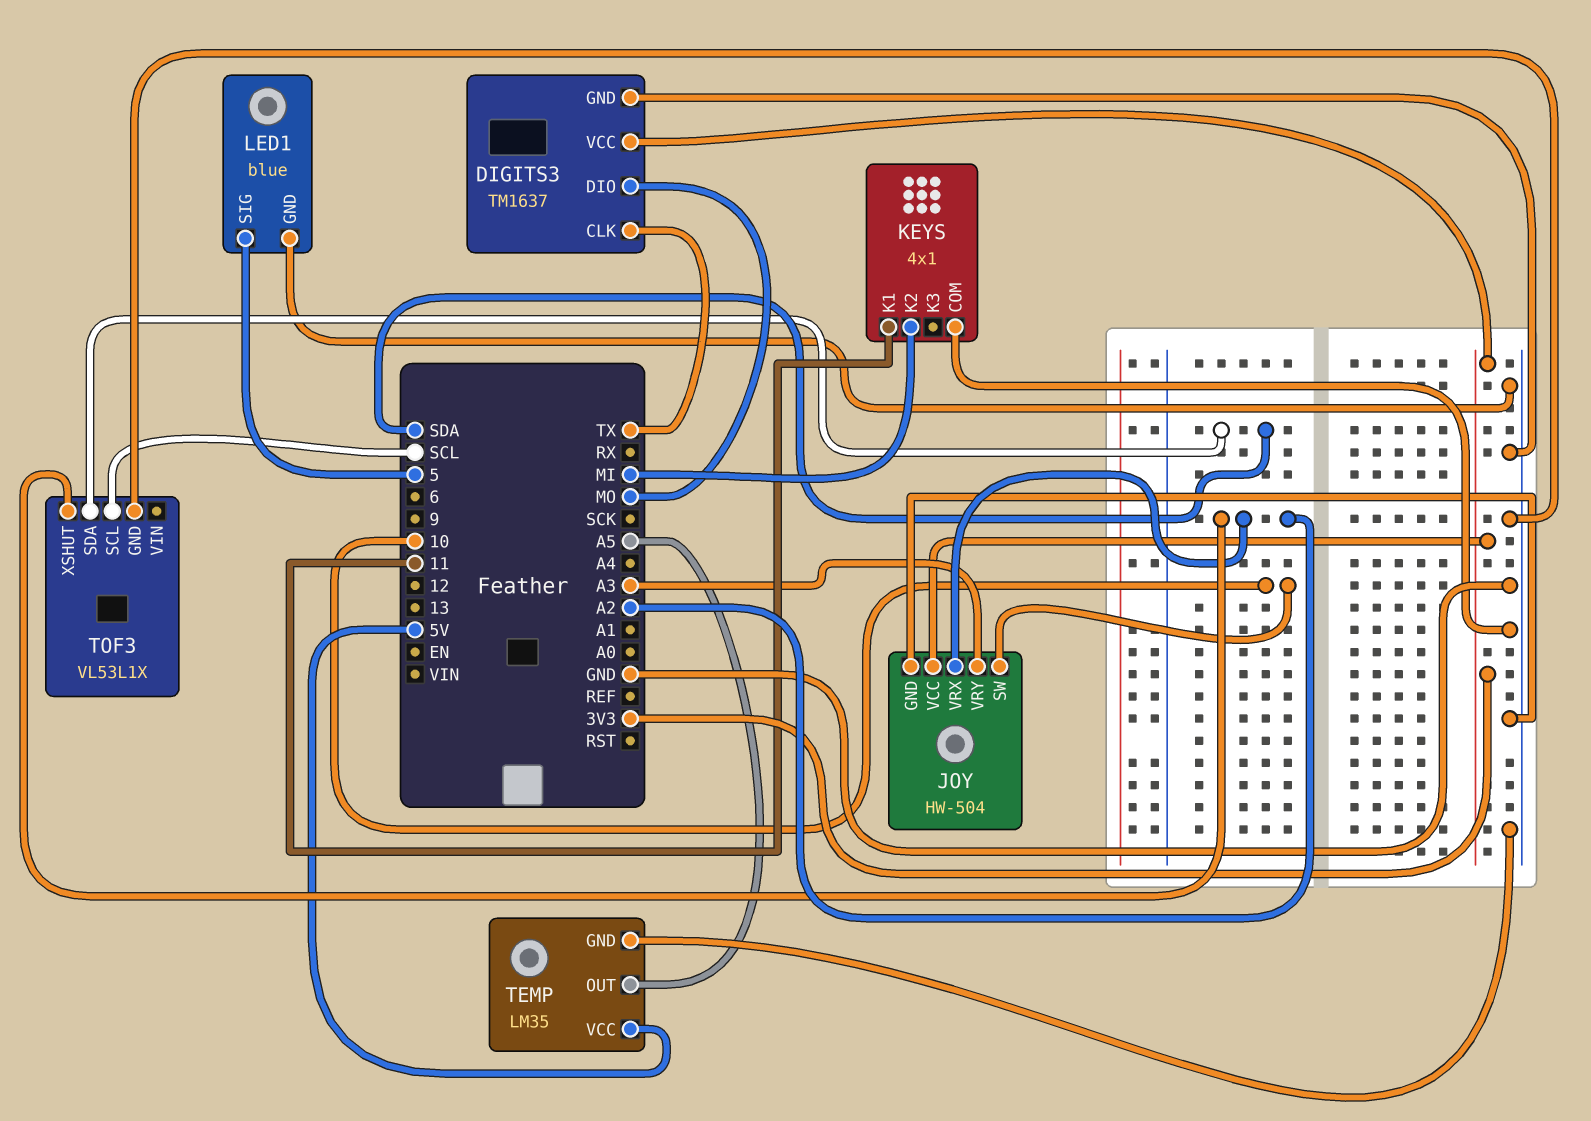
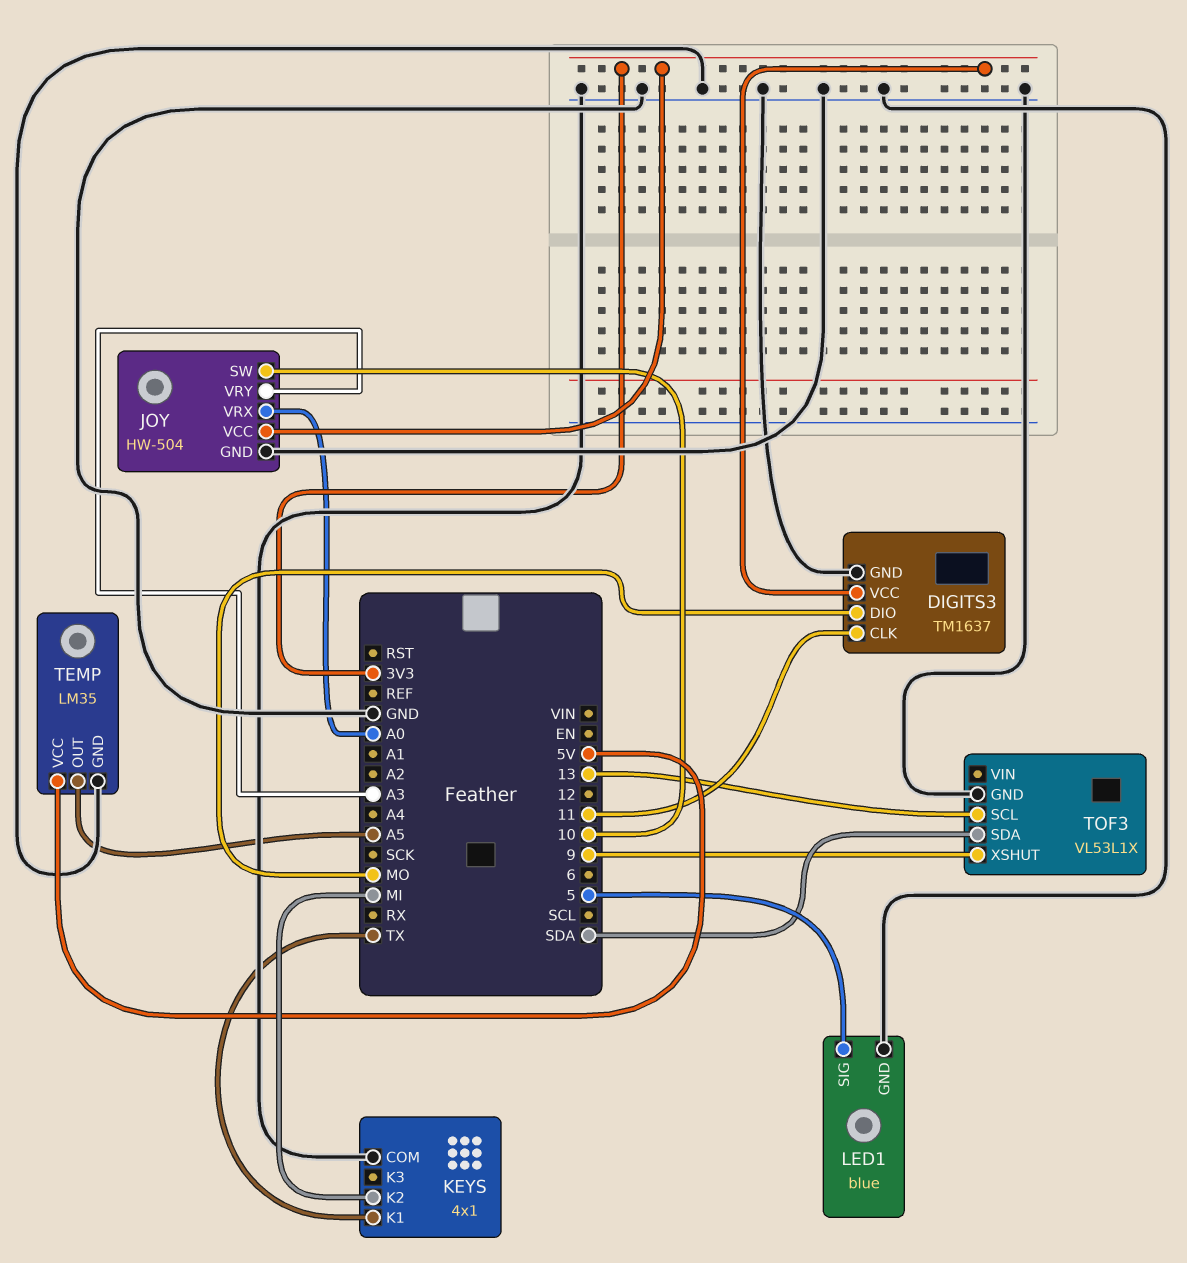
DIGITS3 pin CLK: TX -> 11
JOY pin VRX: A2 -> A0
KEYS pin K1: 11 -> TX
TOF3 pin SCL: SCL -> 13
TOF3 pin XSHUT: A2 -> 9

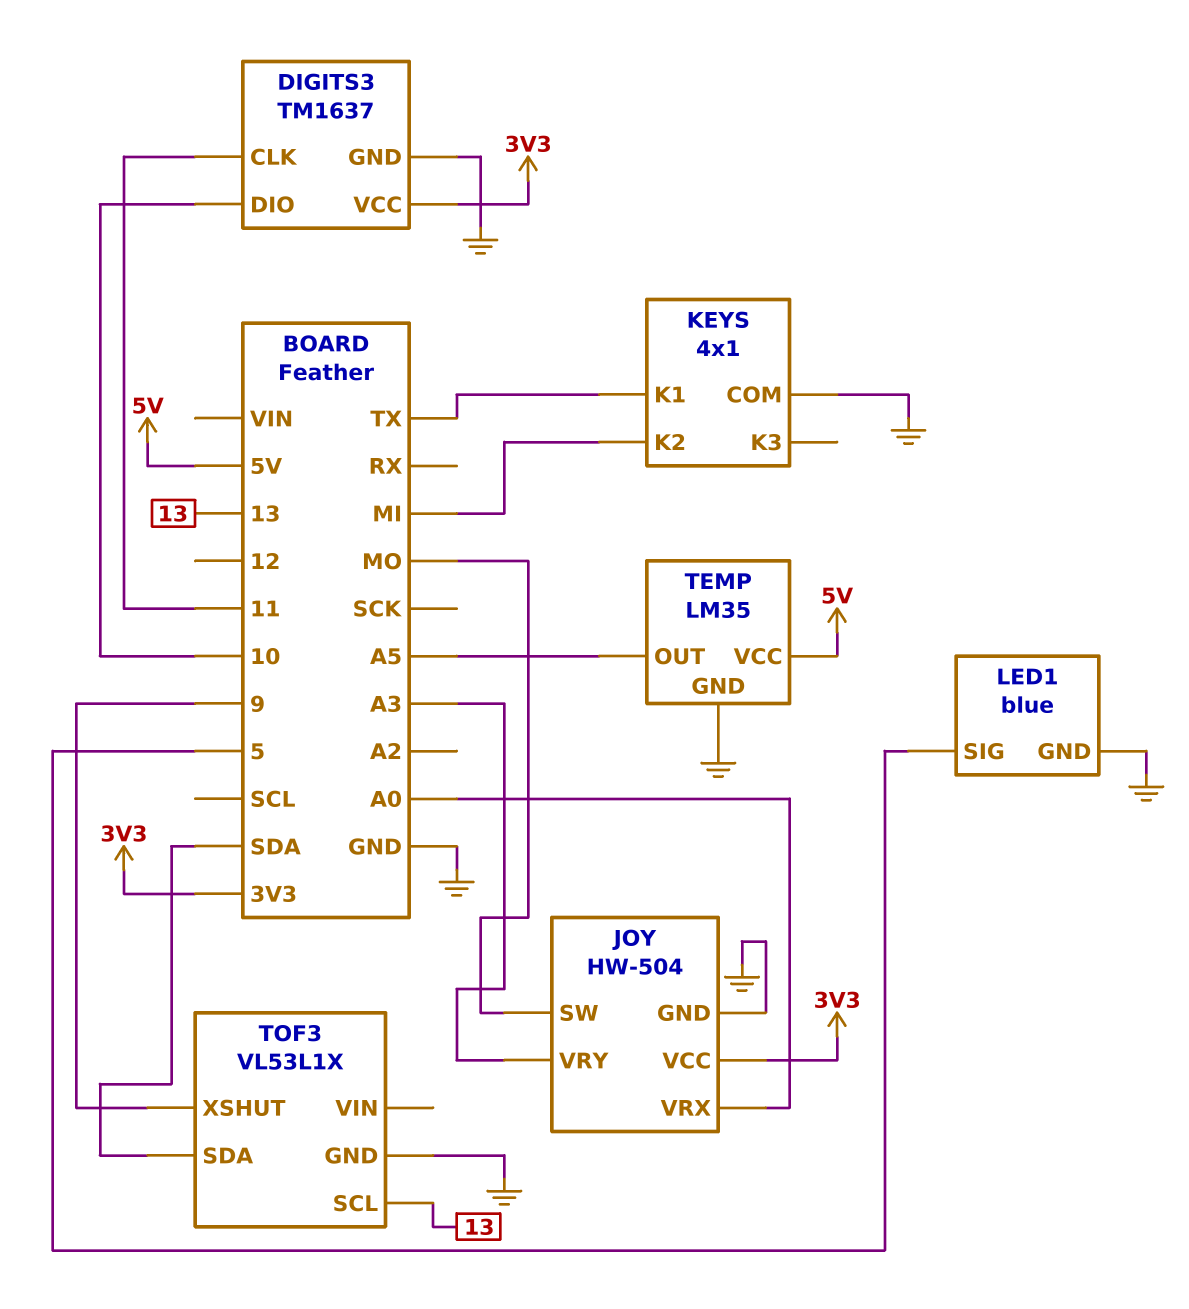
DIGITS3 pin DIO: MO -> 10
JOY pin SW: 10 -> MO

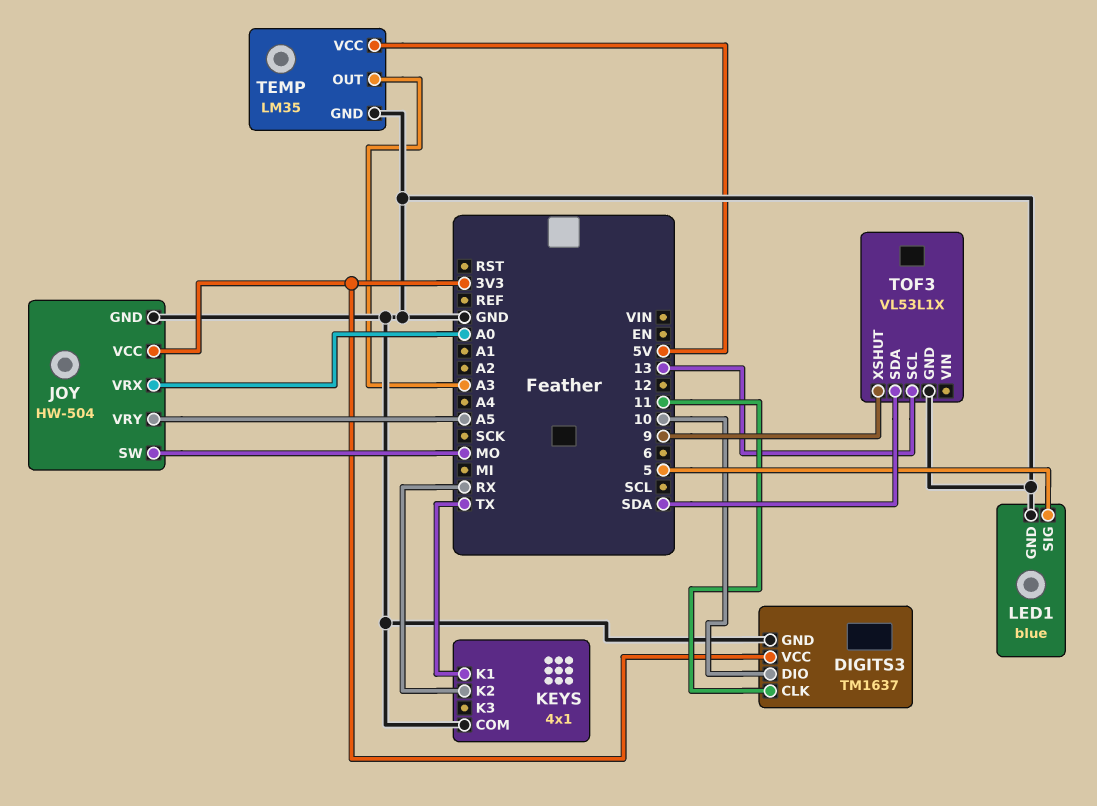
JOY pin VRY: A3 -> A5
KEYS pin K2: MI -> RX
TEMP pin OUT: A5 -> A3

